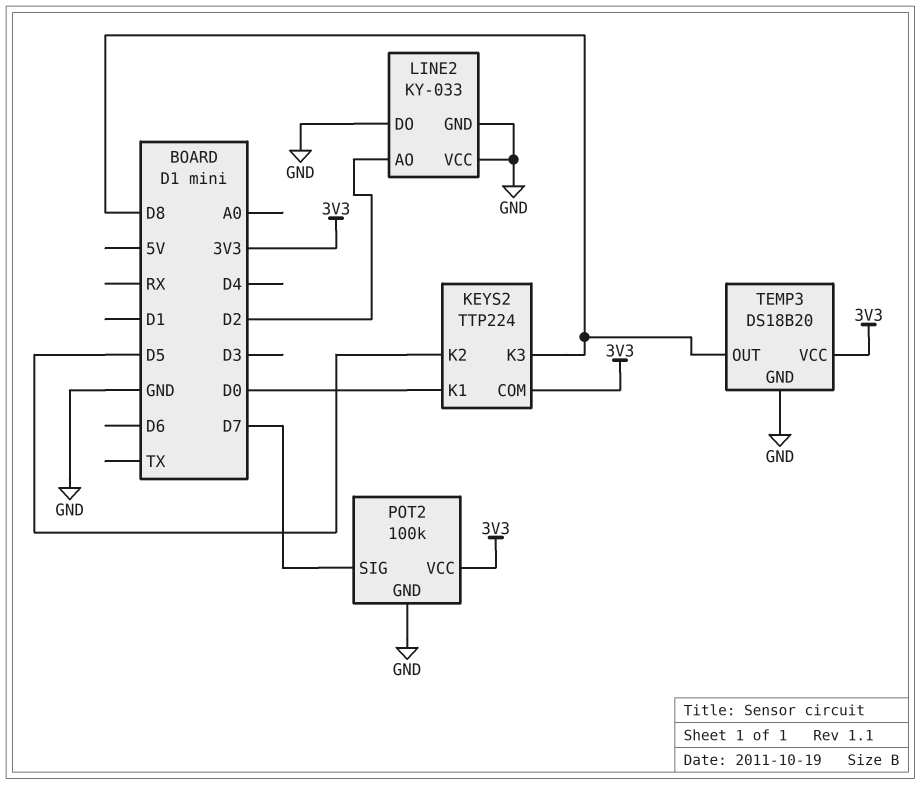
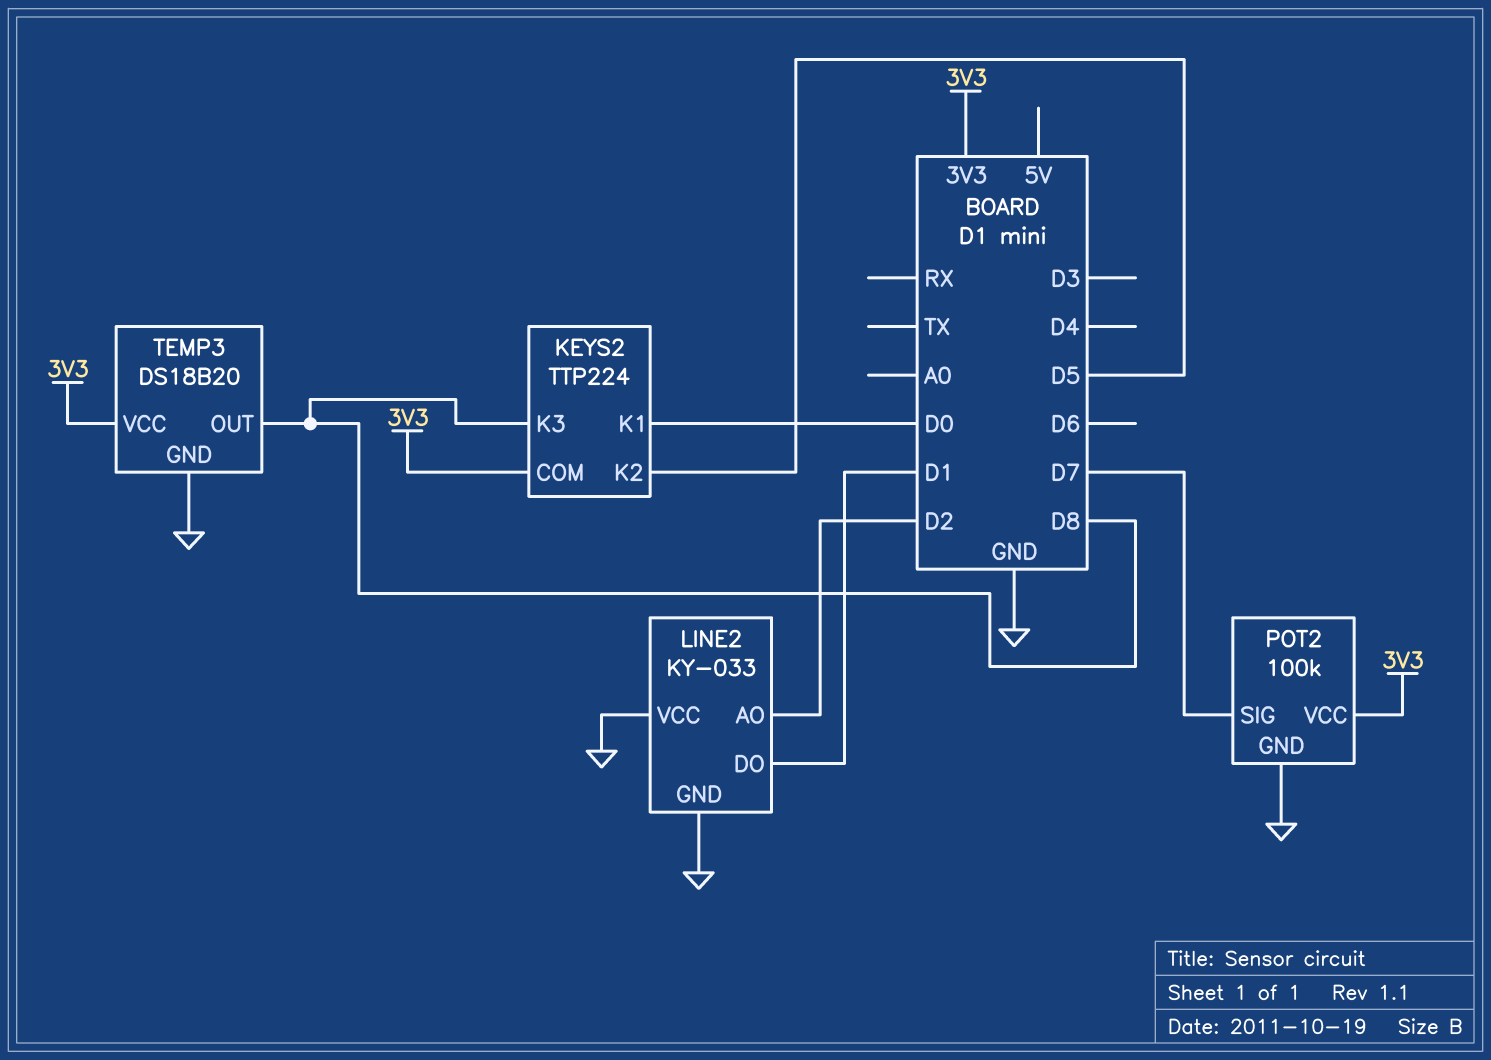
LINE2 pin DO: GND -> D1

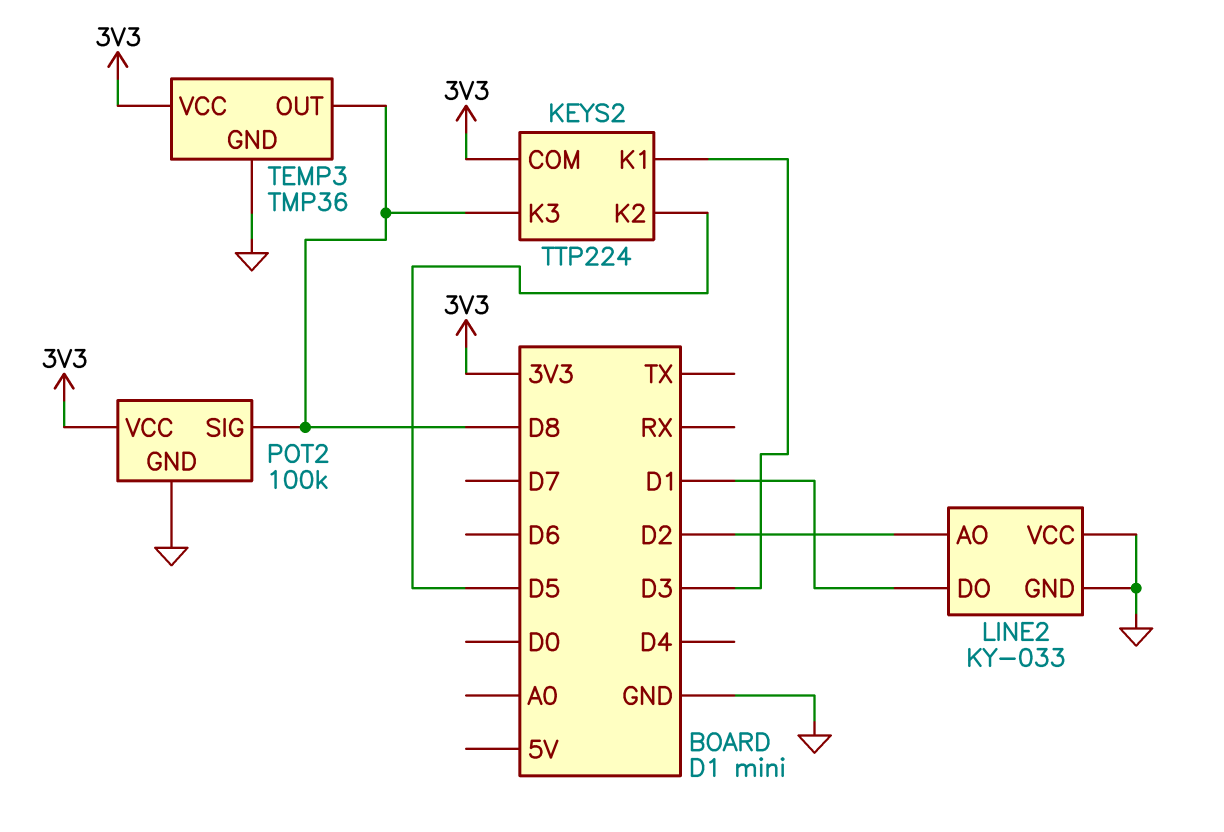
KEYS2 pin K1: D0 -> D3
POT2 pin SIG: D7 -> D8
TEMP3: DS18B20 -> TMP36

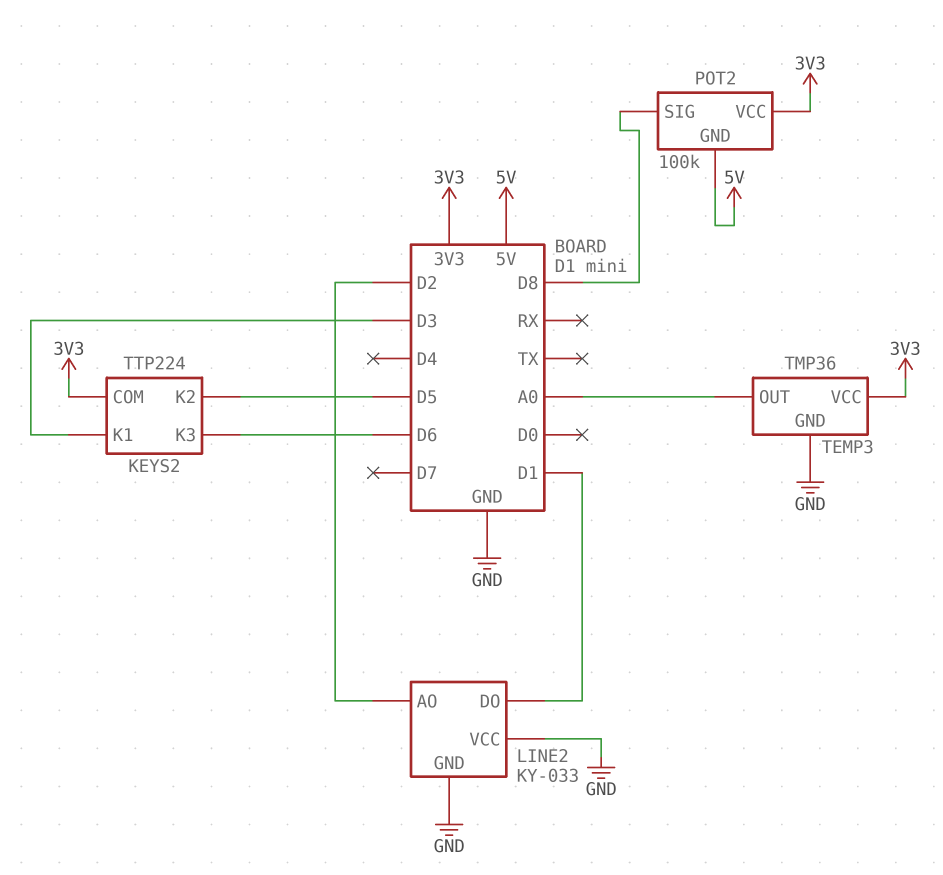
KEYS2 pin K3: D8 -> D6
POT2 pin GND: GND -> 5V
TEMP3 pin OUT: D8 -> A0

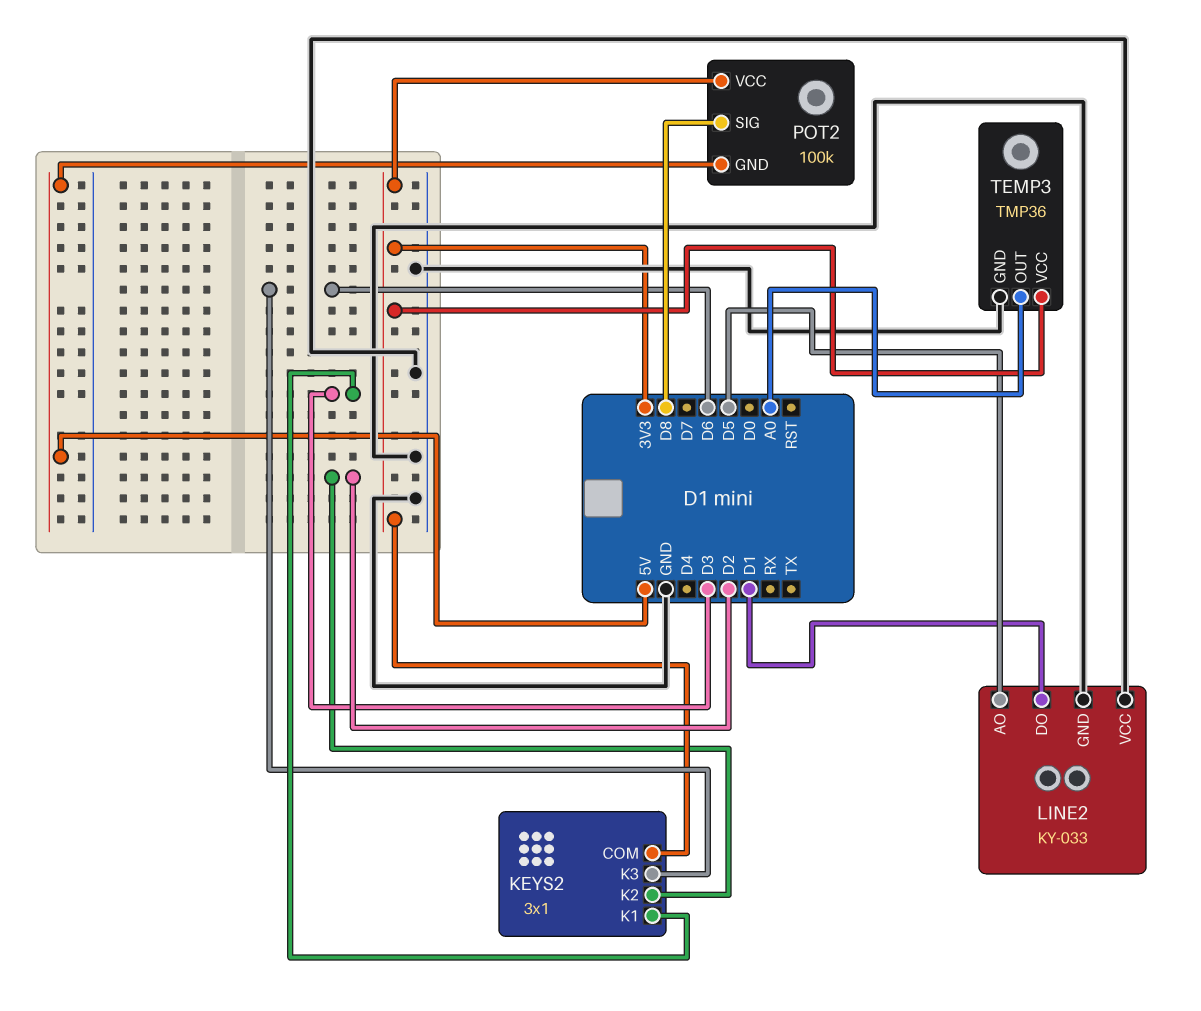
KEYS2: TTP224 -> 3x1
KEYS2 pin K2: D5 -> D2
LINE2 pin AO: D2 -> D5

